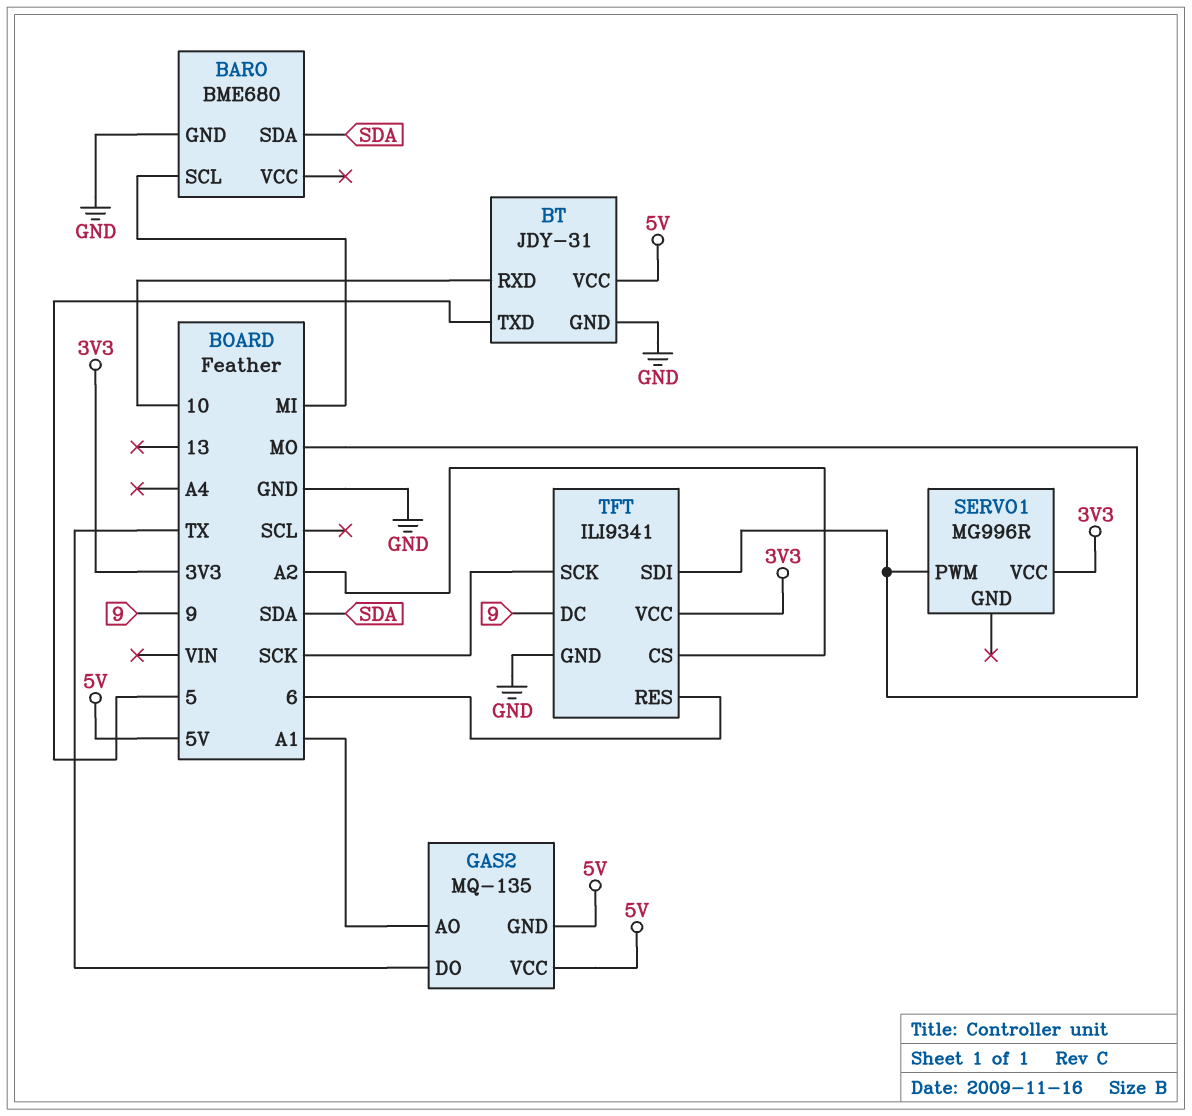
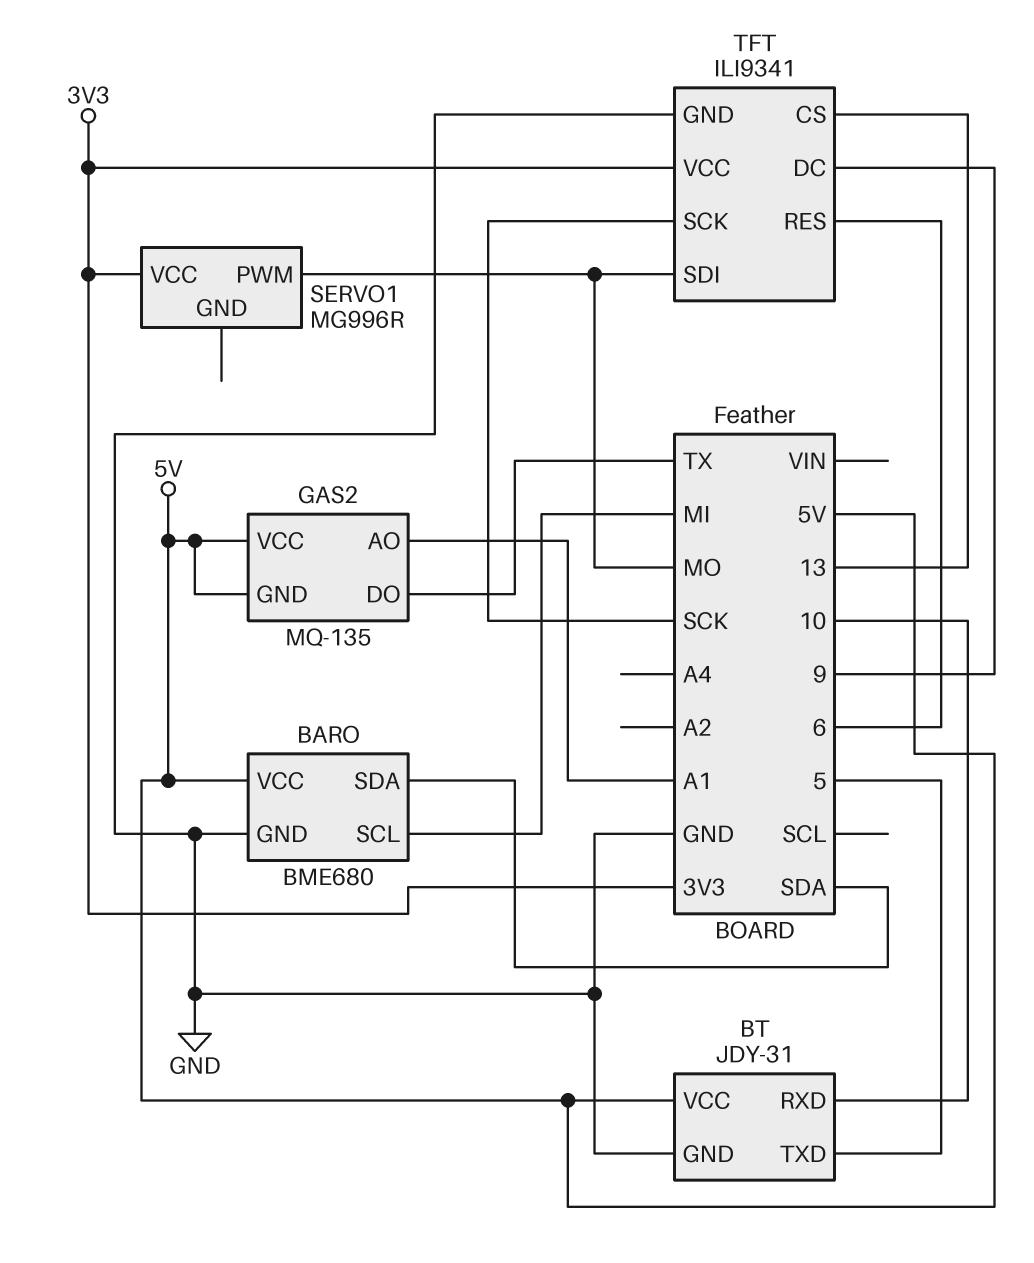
BARO pin VCC: none -> 5V
TFT pin CS: A2 -> 13

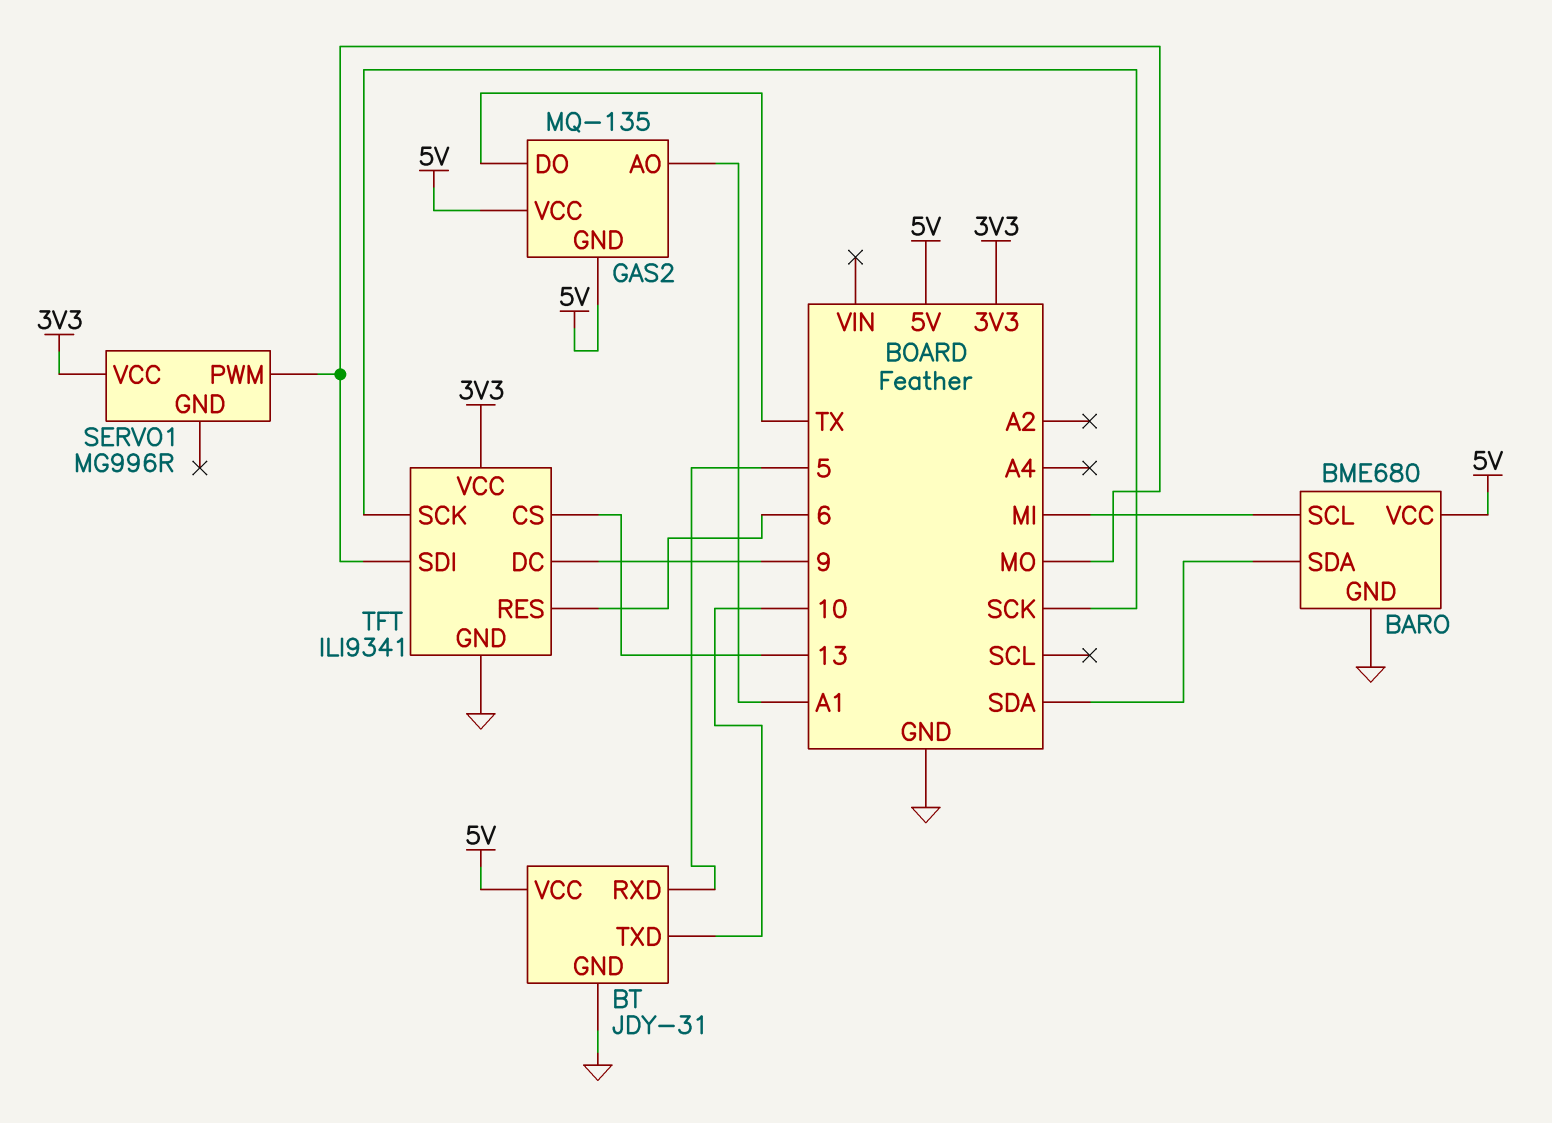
BT pin RXD: 10 -> 5
BT pin TXD: 5 -> 10

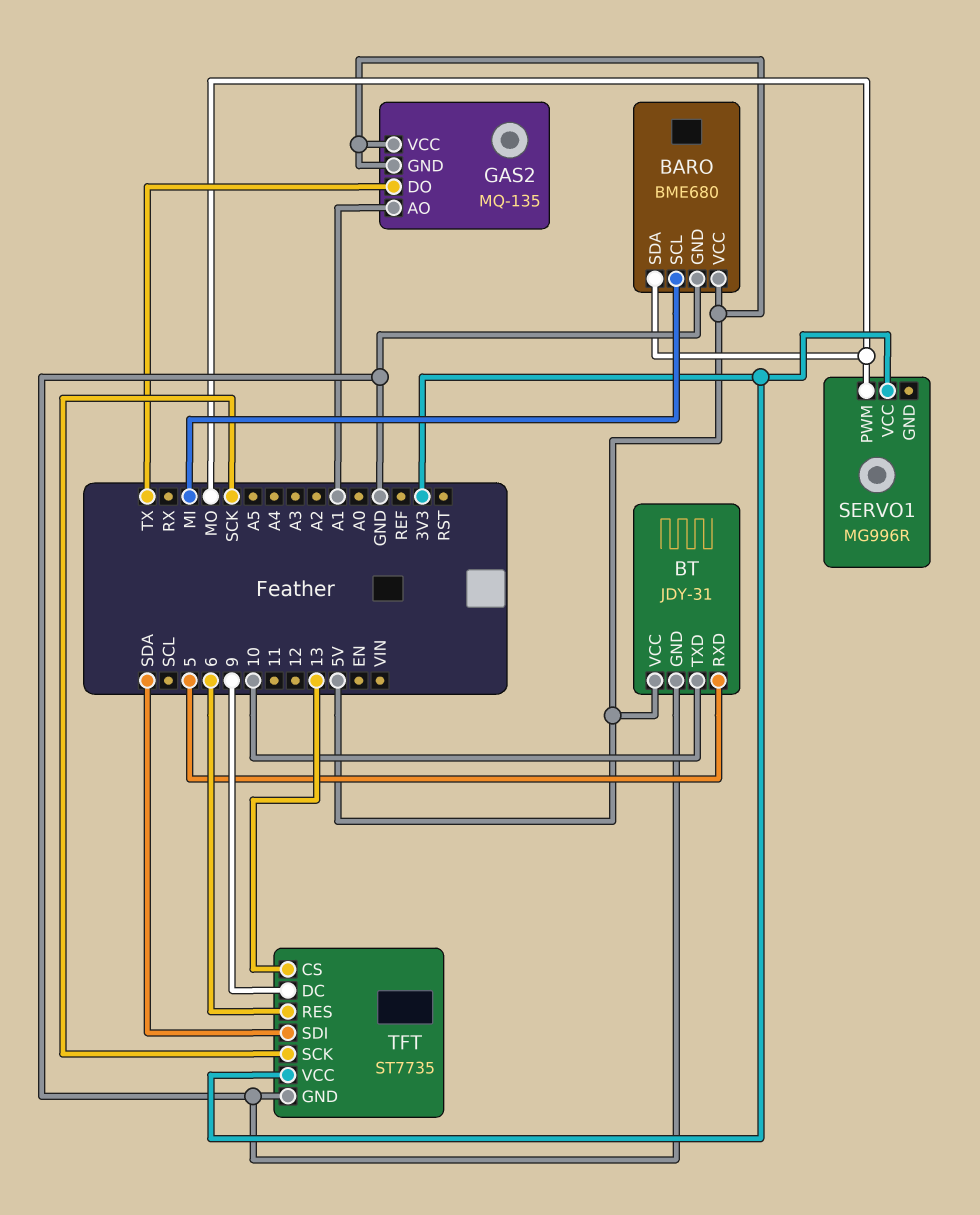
BARO pin SDA: SDA -> MO
TFT: ILI9341 -> ST7735
TFT pin SDI: MO -> SDA

